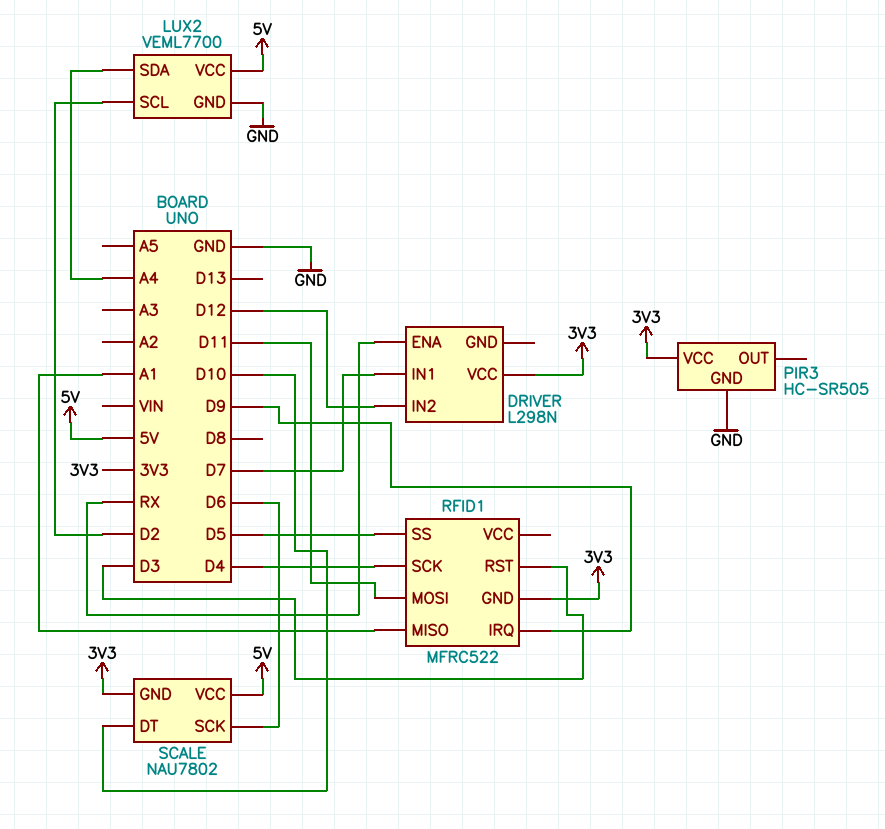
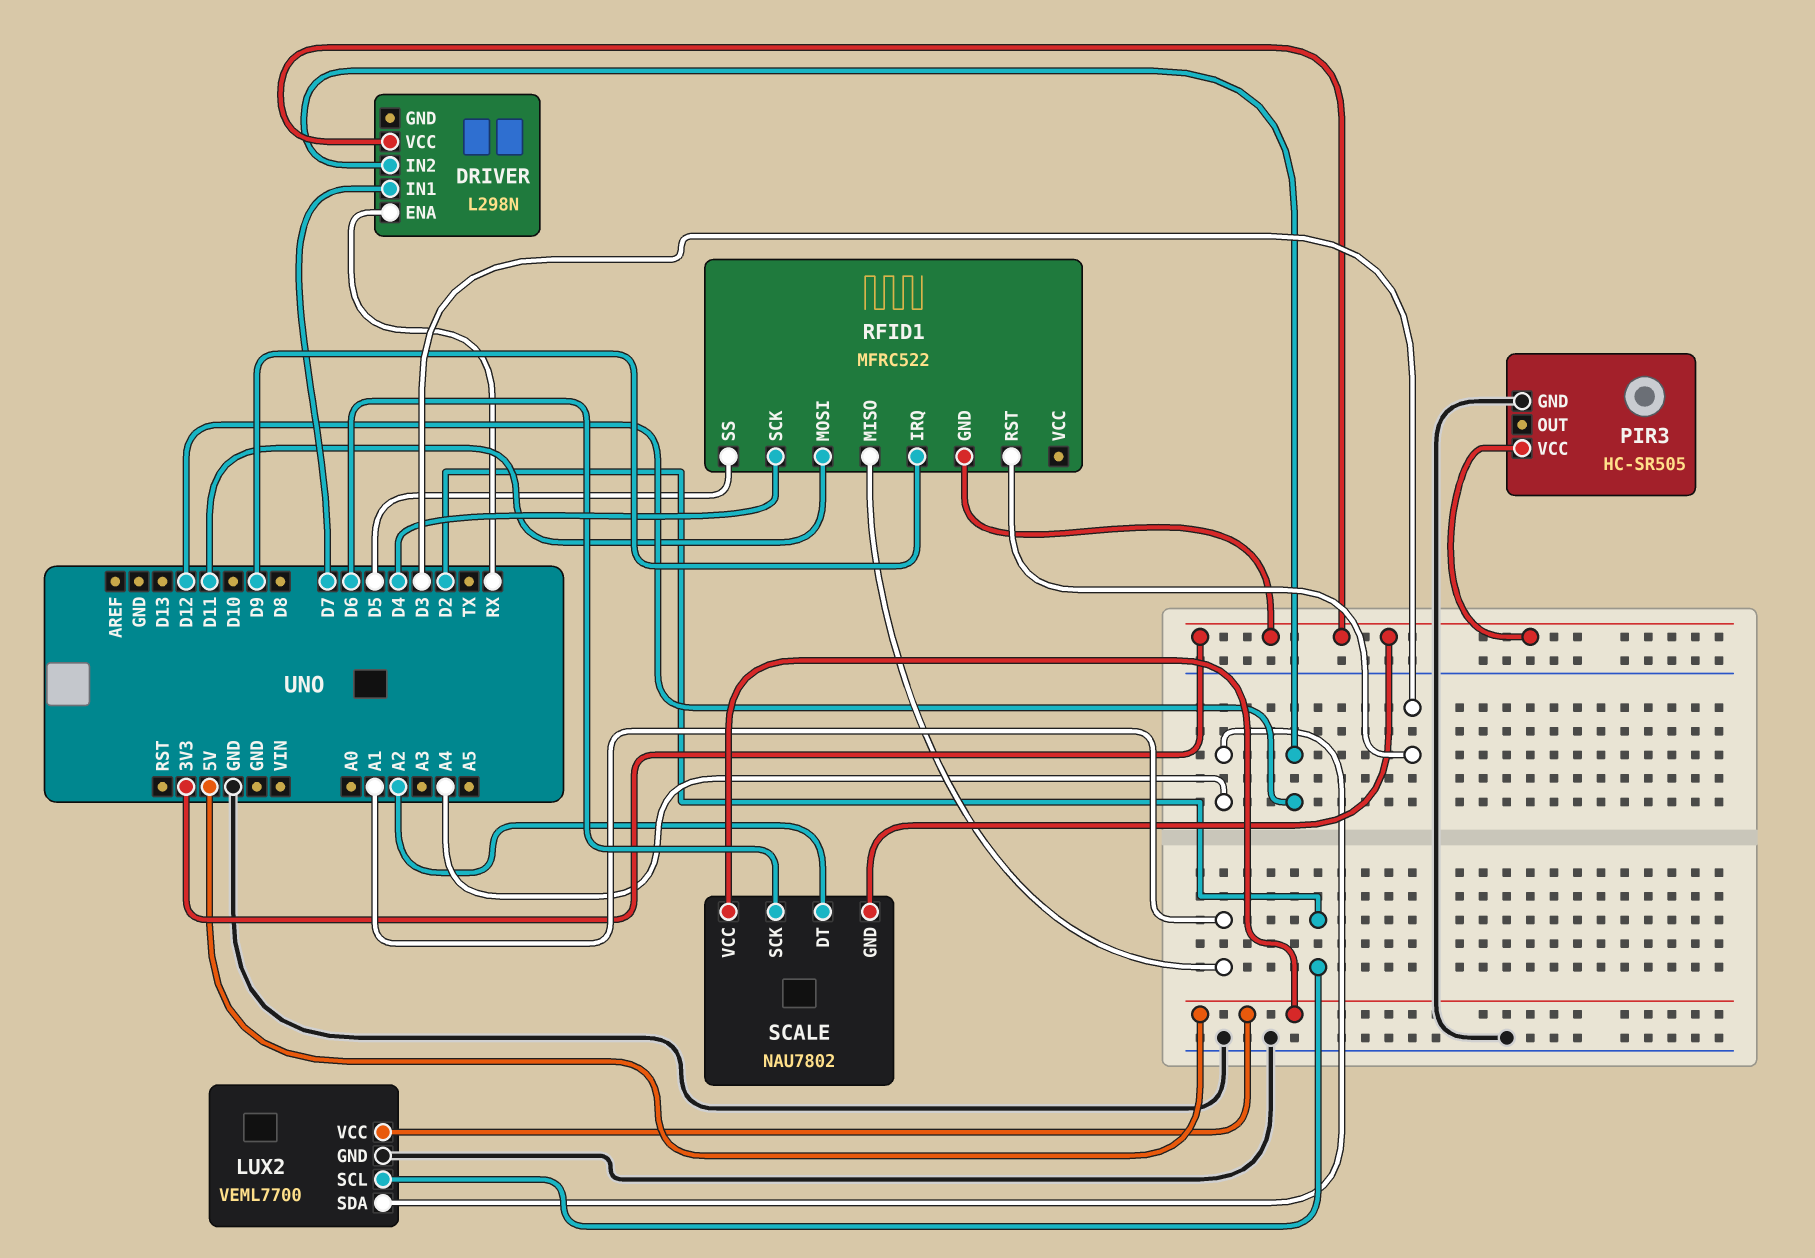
SCALE pin DT: D10 -> A2

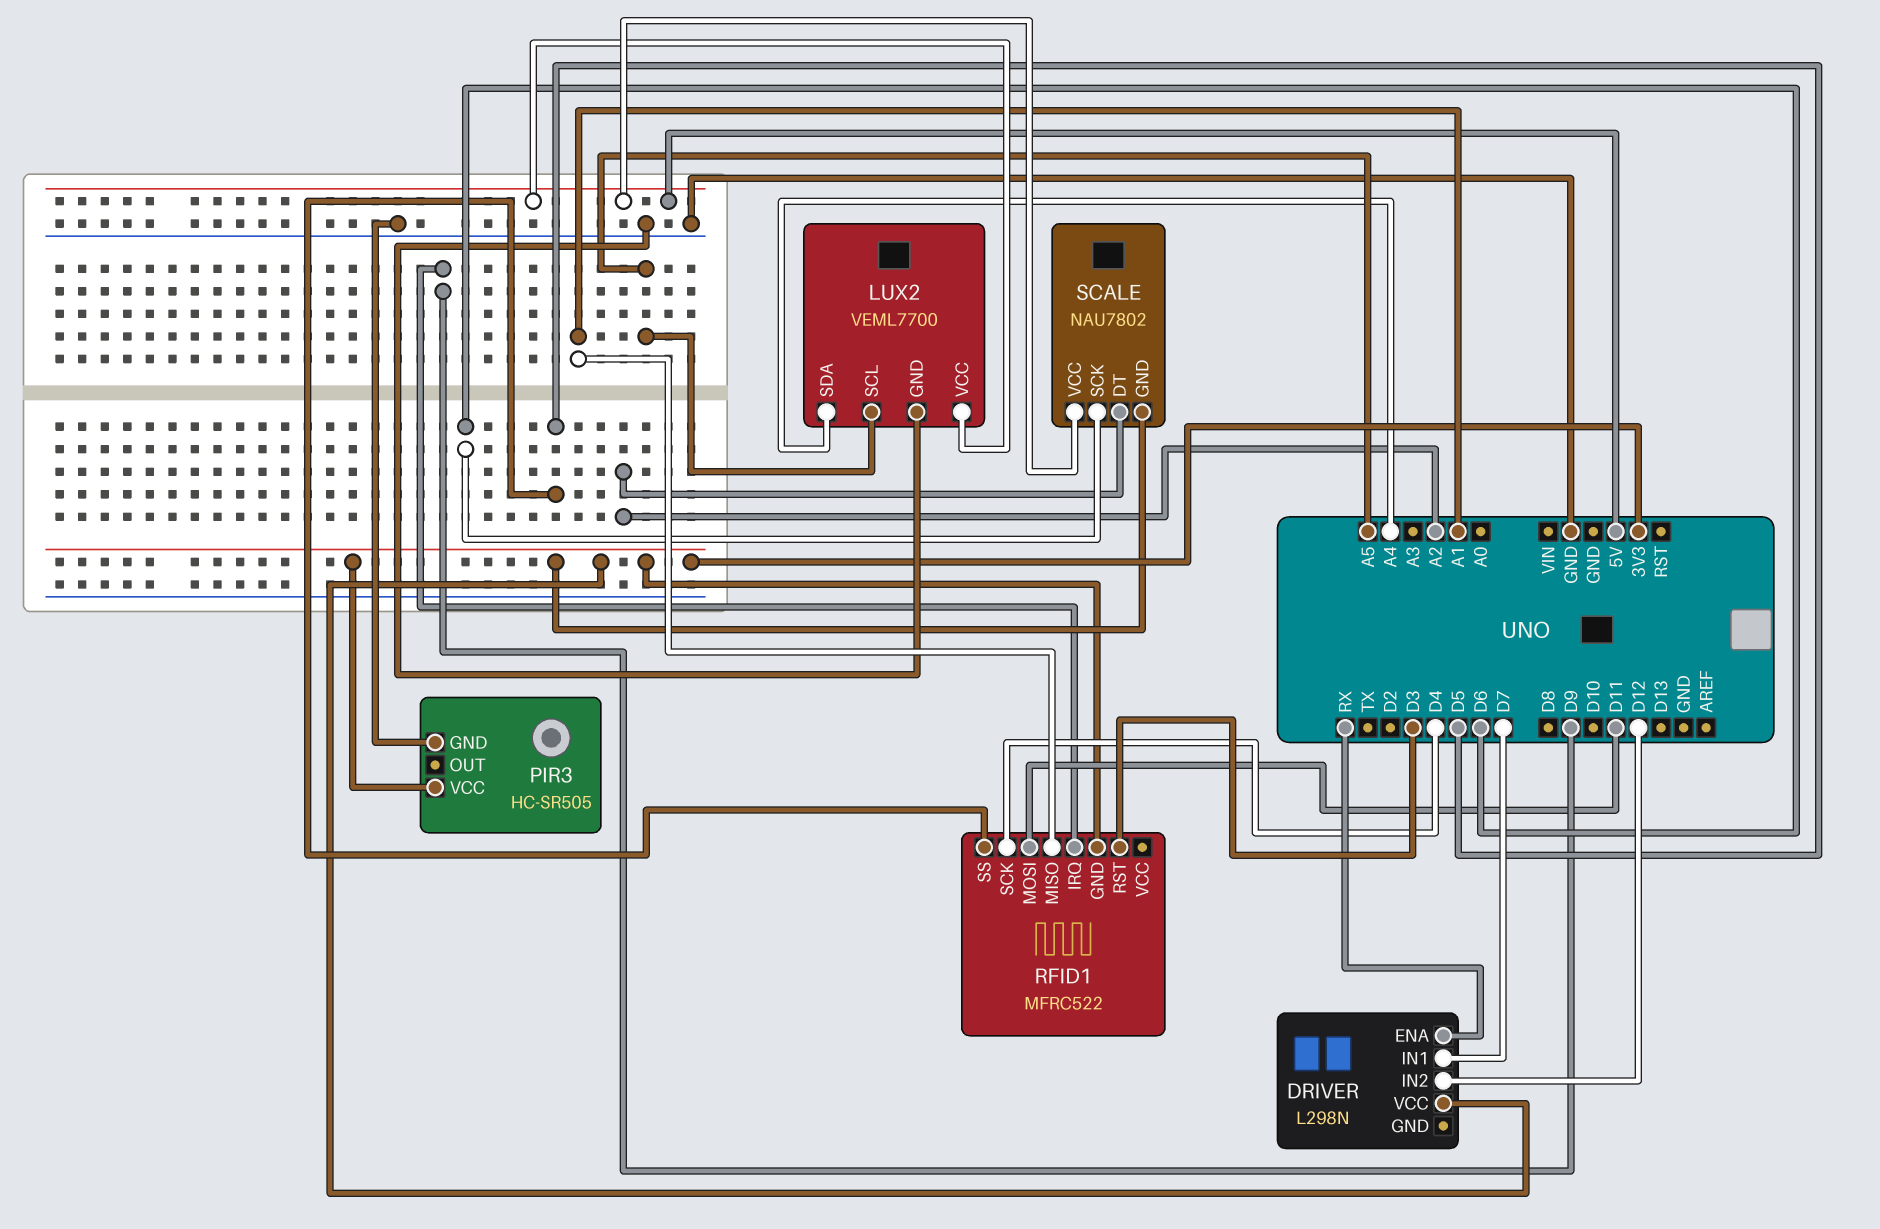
LUX2 pin SCL: D2 -> A5

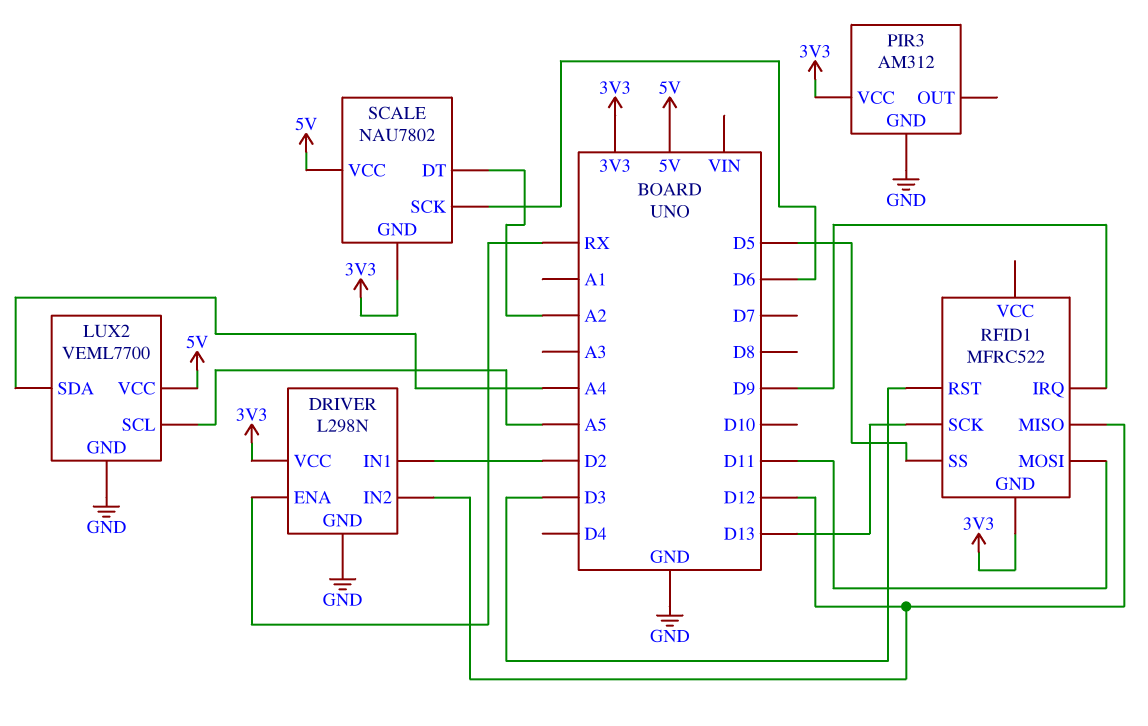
DRIVER pin GND: none -> GND
DRIVER pin IN1: D7 -> D2
PIR3: HC-SR505 -> AM312
RFID1 pin MISO: A1 -> D12
RFID1 pin SCK: D4 -> D13

